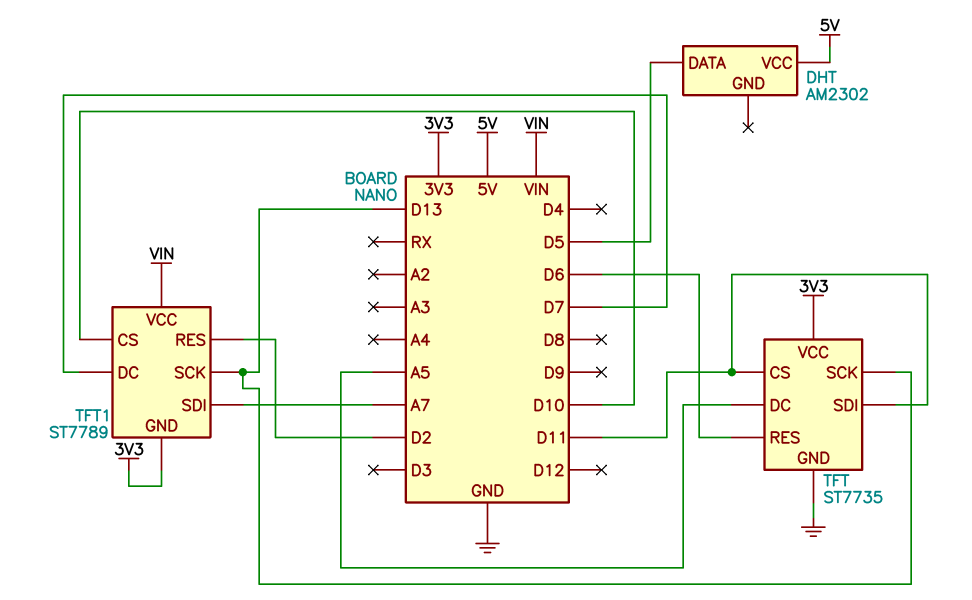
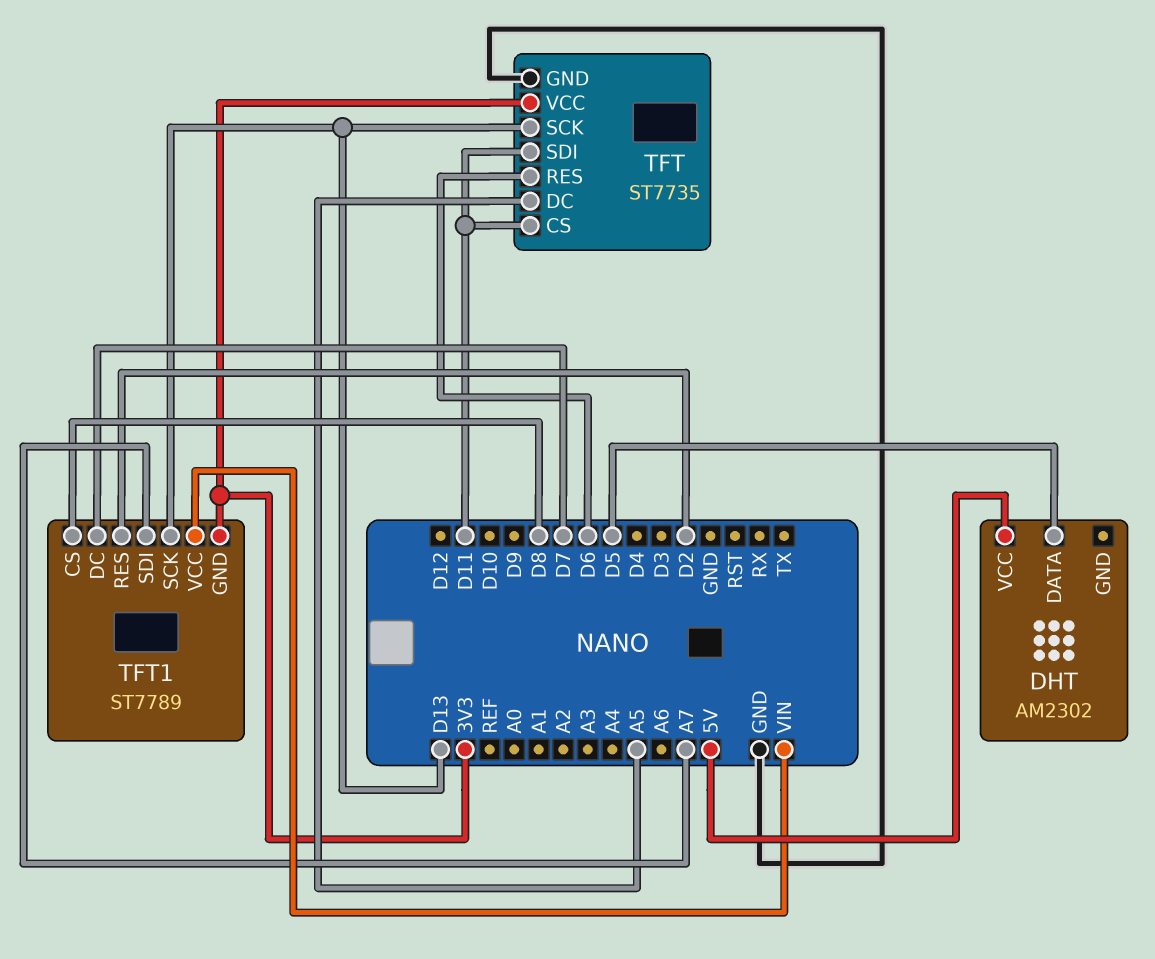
TFT1 pin CS: D10 -> D8

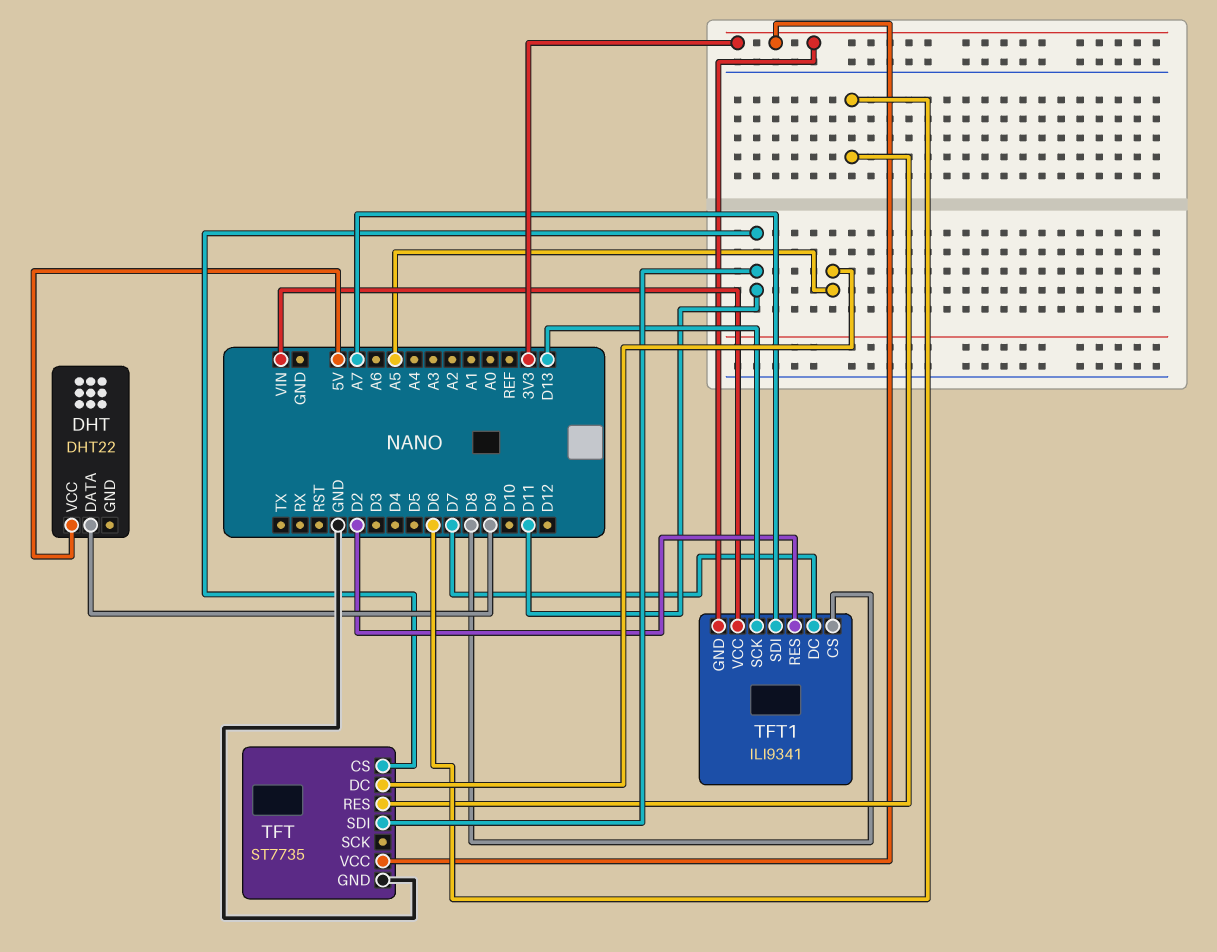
DHT: AM2302 -> DHT22
DHT pin DATA: D5 -> D9
TFT pin SCK: D13 -> none
TFT1: ST7789 -> ILI9341

